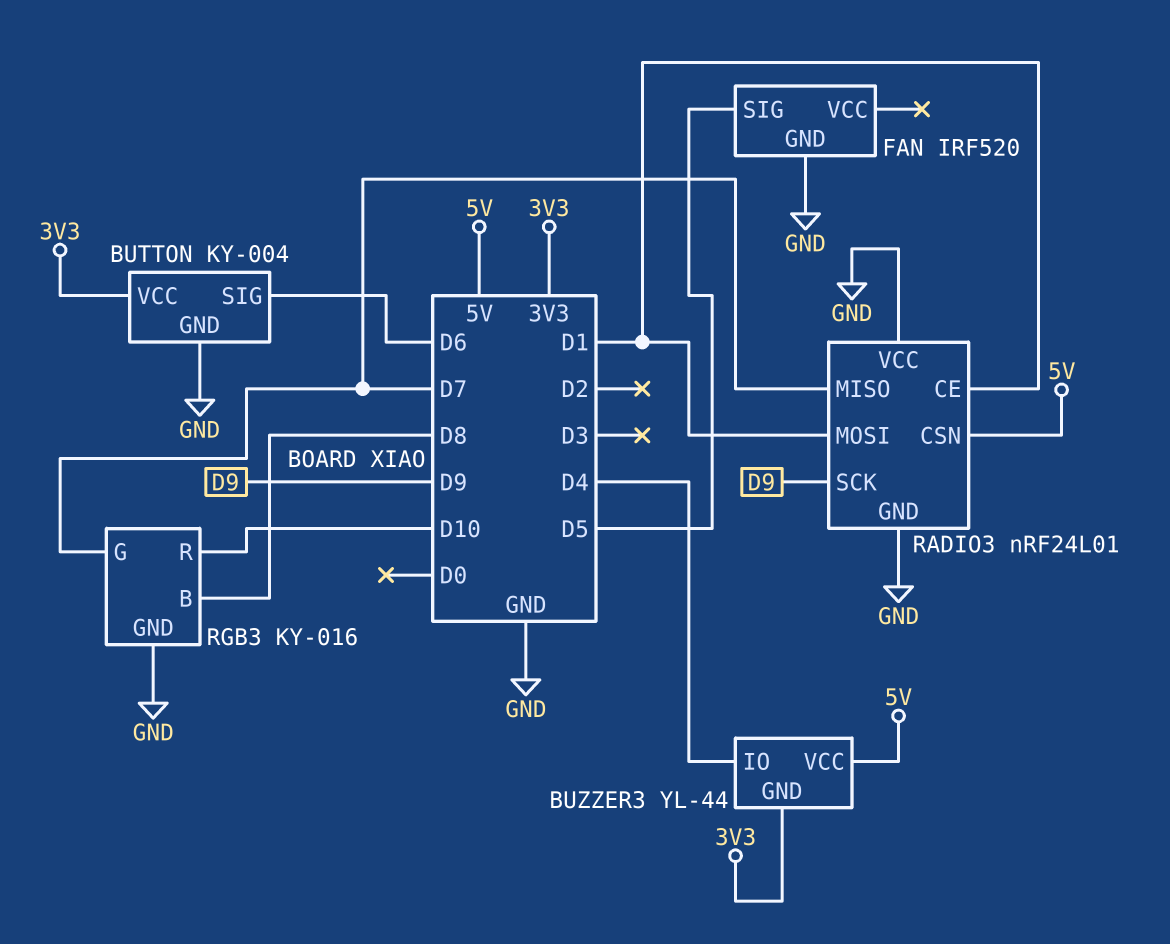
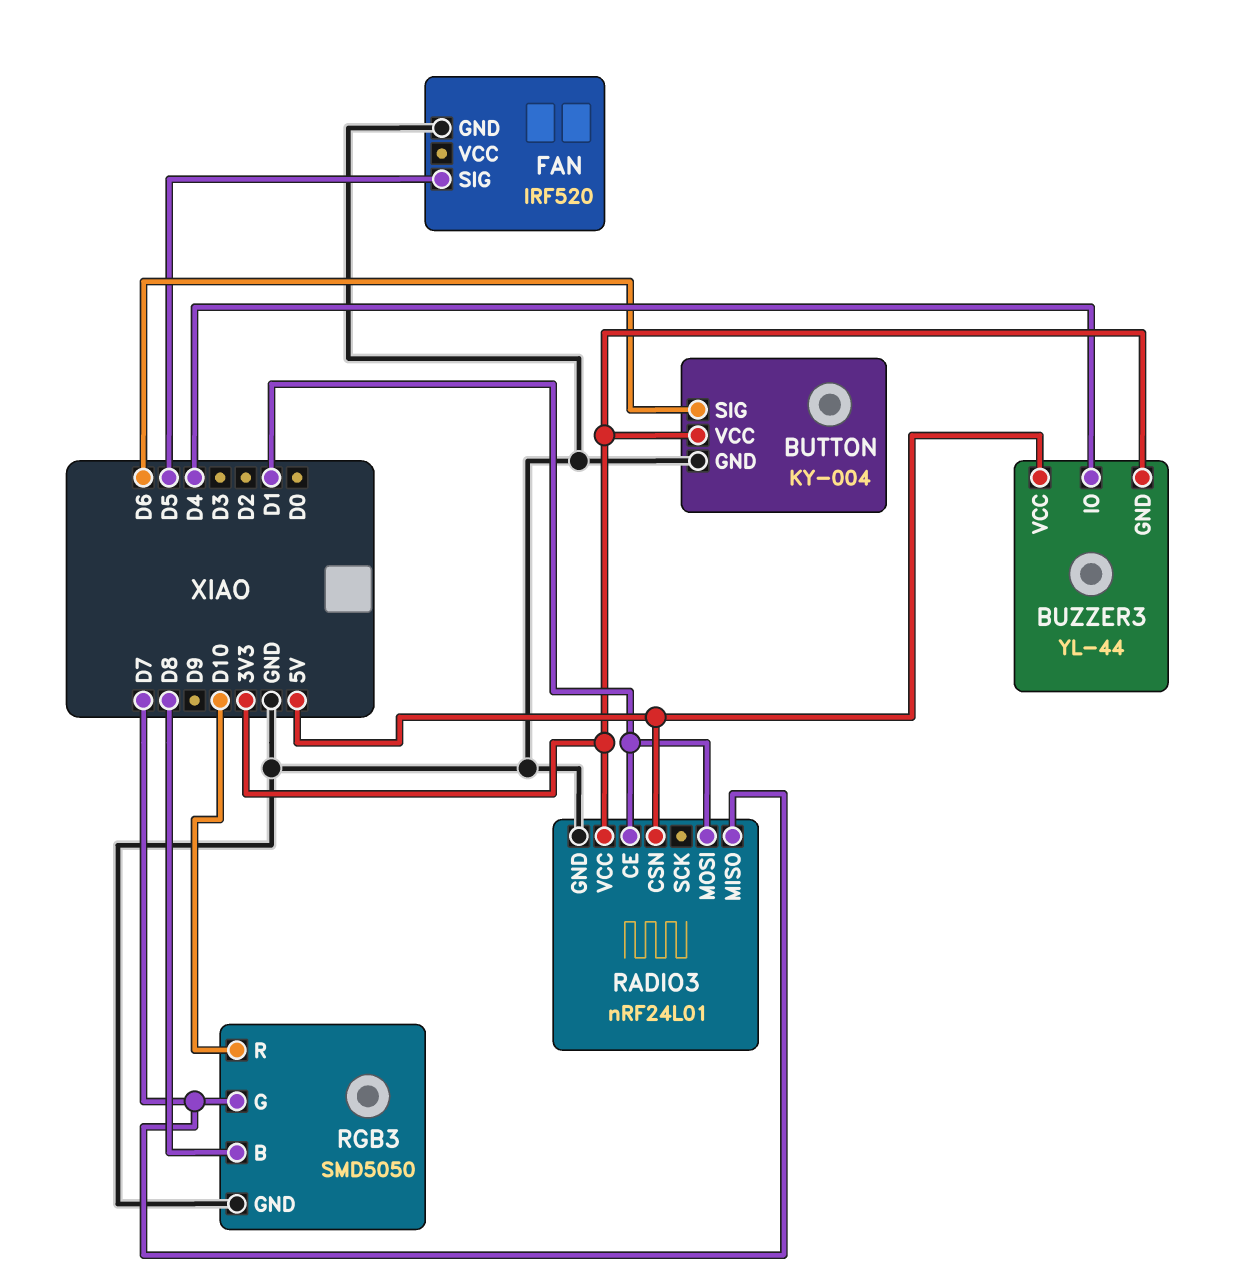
RADIO3 pin SCK: D9 -> none
RADIO3 pin VCC: GND -> 3V3
RGB3: KY-016 -> SMD5050

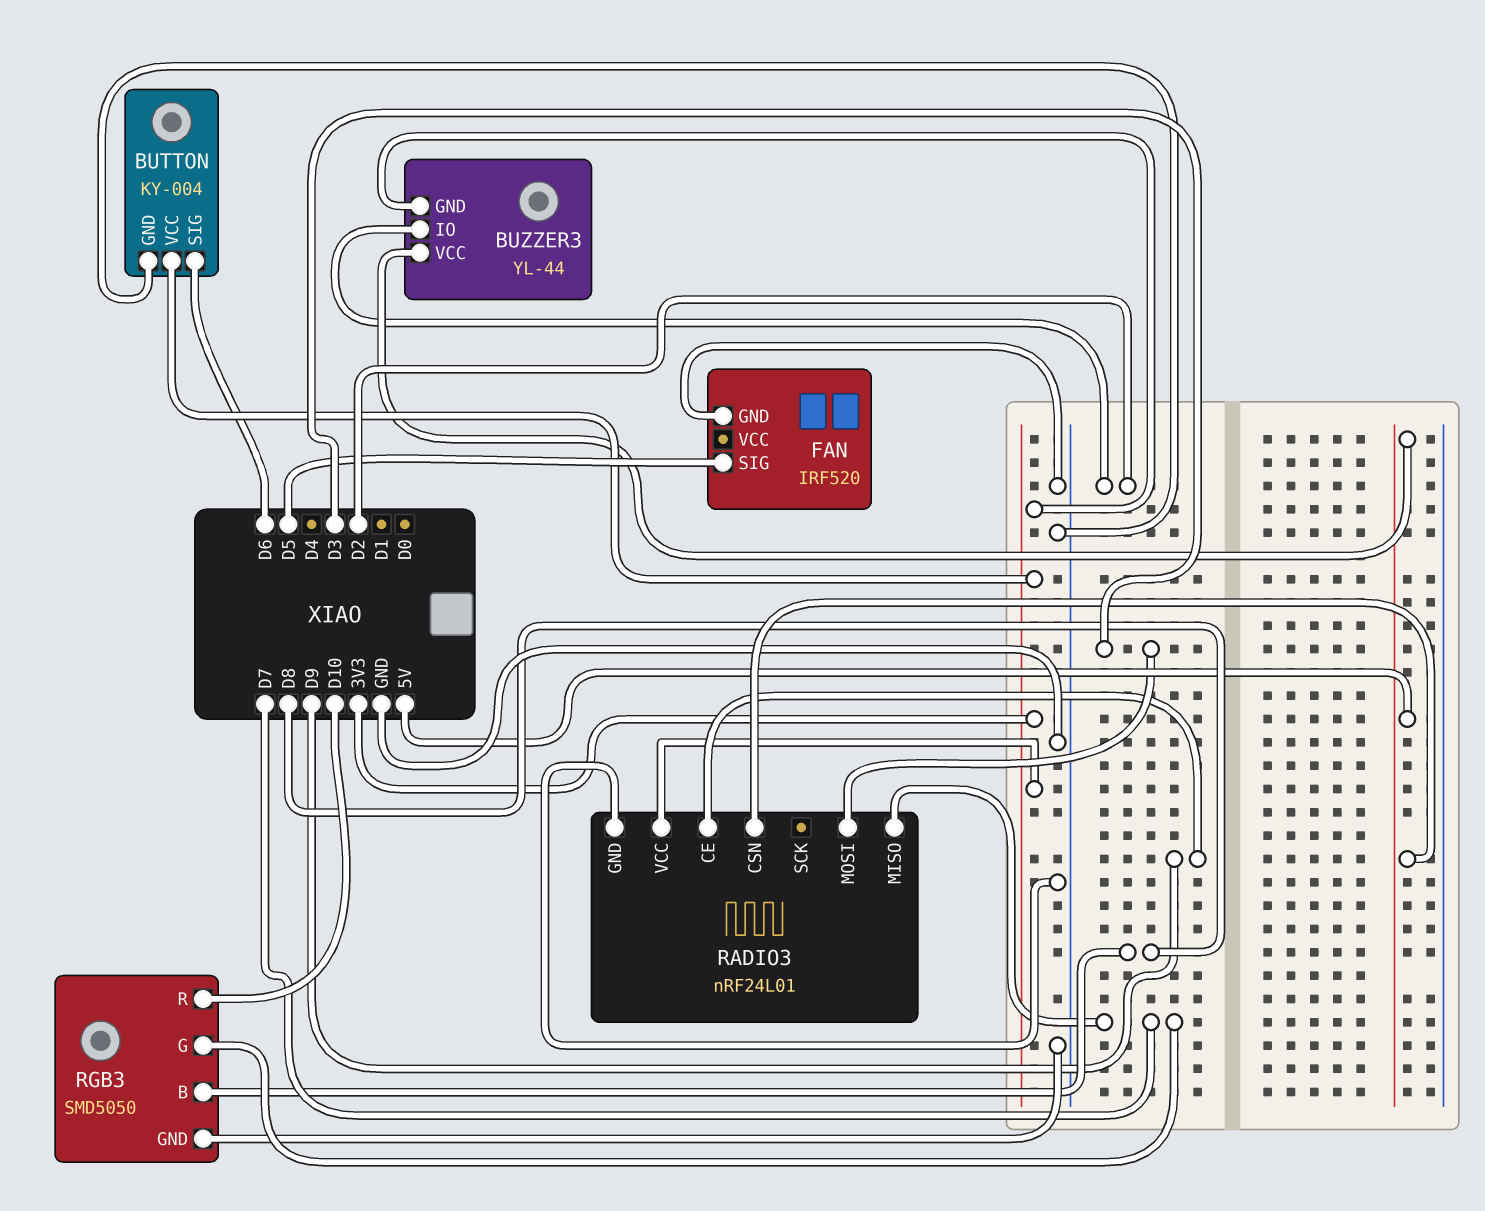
BUZZER3 pin IO: D4 -> D2
RADIO3 pin CE: D1 -> D9
RADIO3 pin MOSI: D1 -> D3

